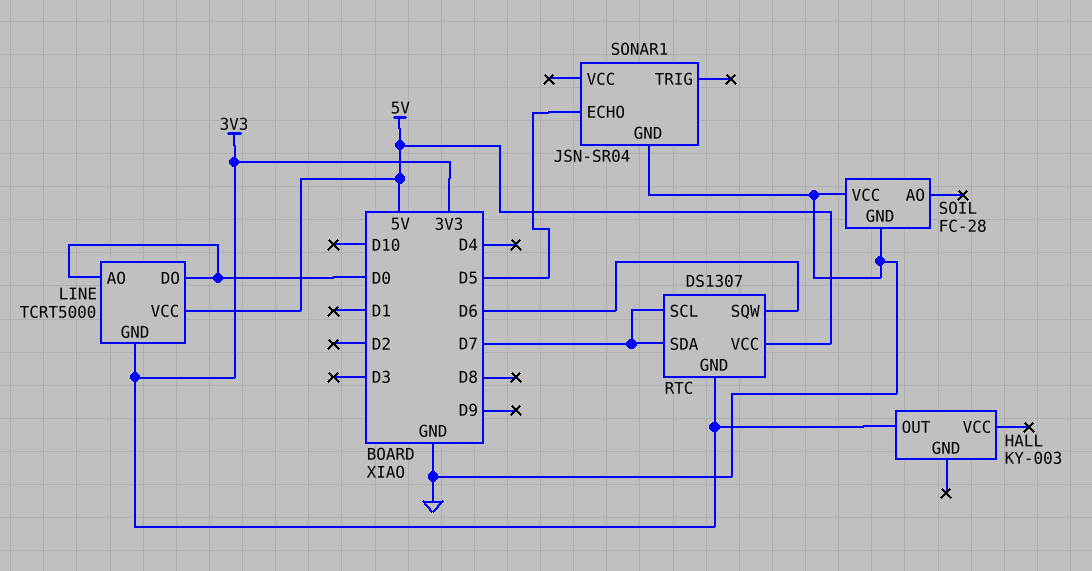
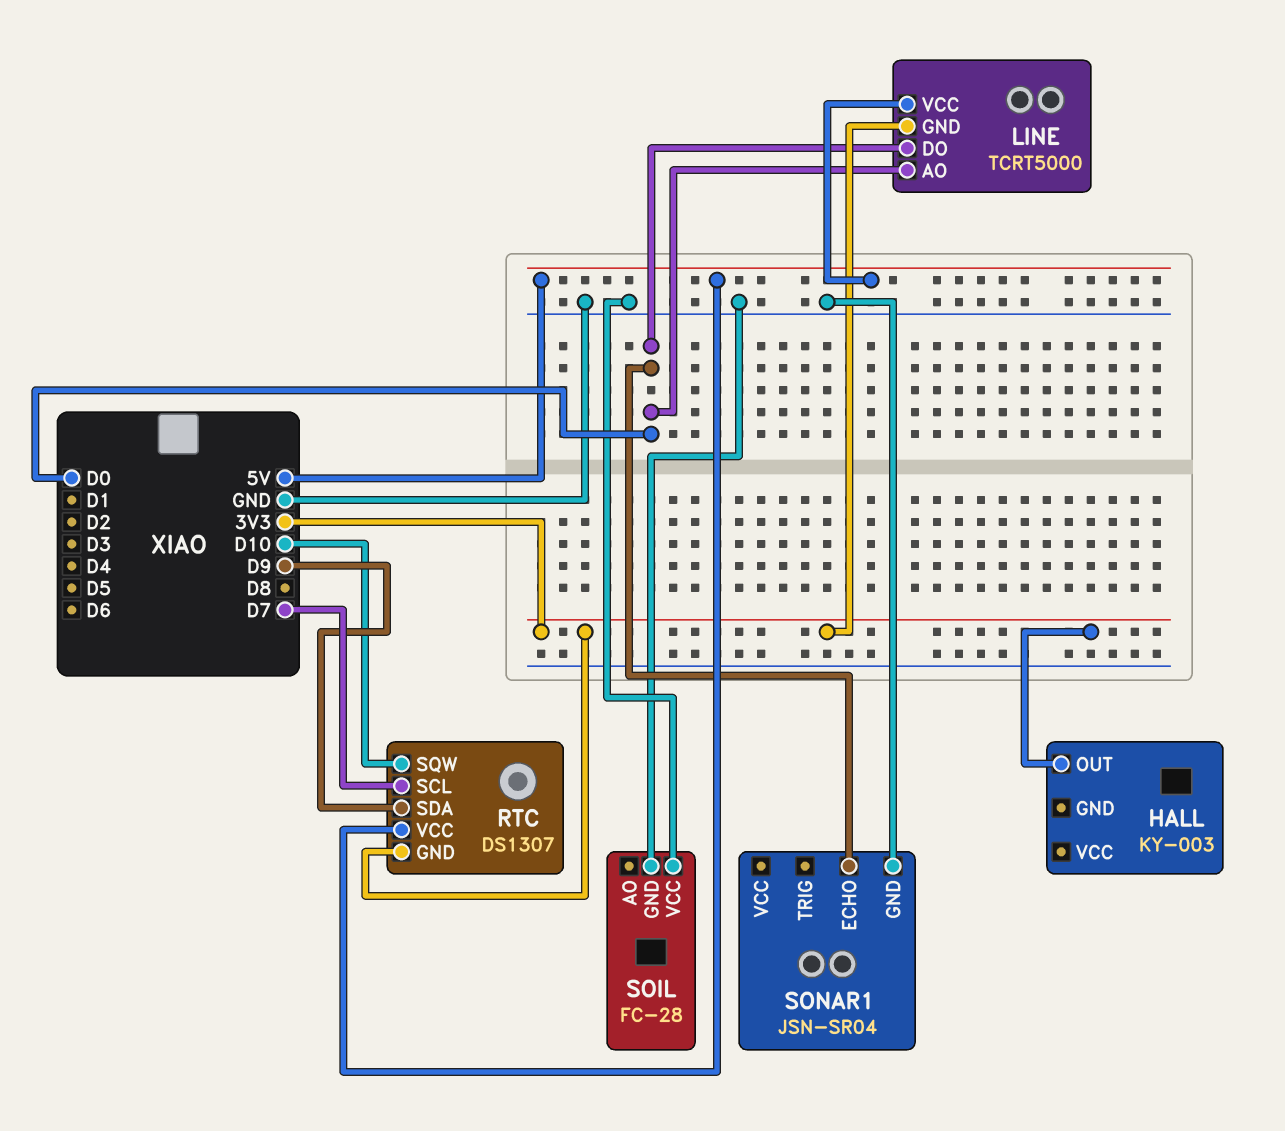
RTC pin SDA: D7 -> D9
RTC pin SQW: D6 -> D10
SONAR1 pin ECHO: D5 -> D0

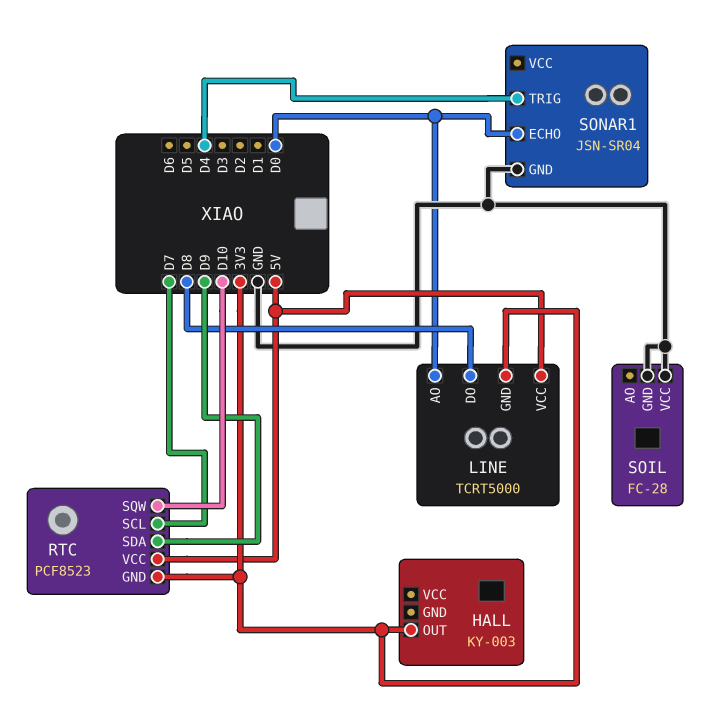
LINE pin DO: D0 -> D8
RTC: DS1307 -> PCF8523
SONAR1 pin TRIG: none -> D4

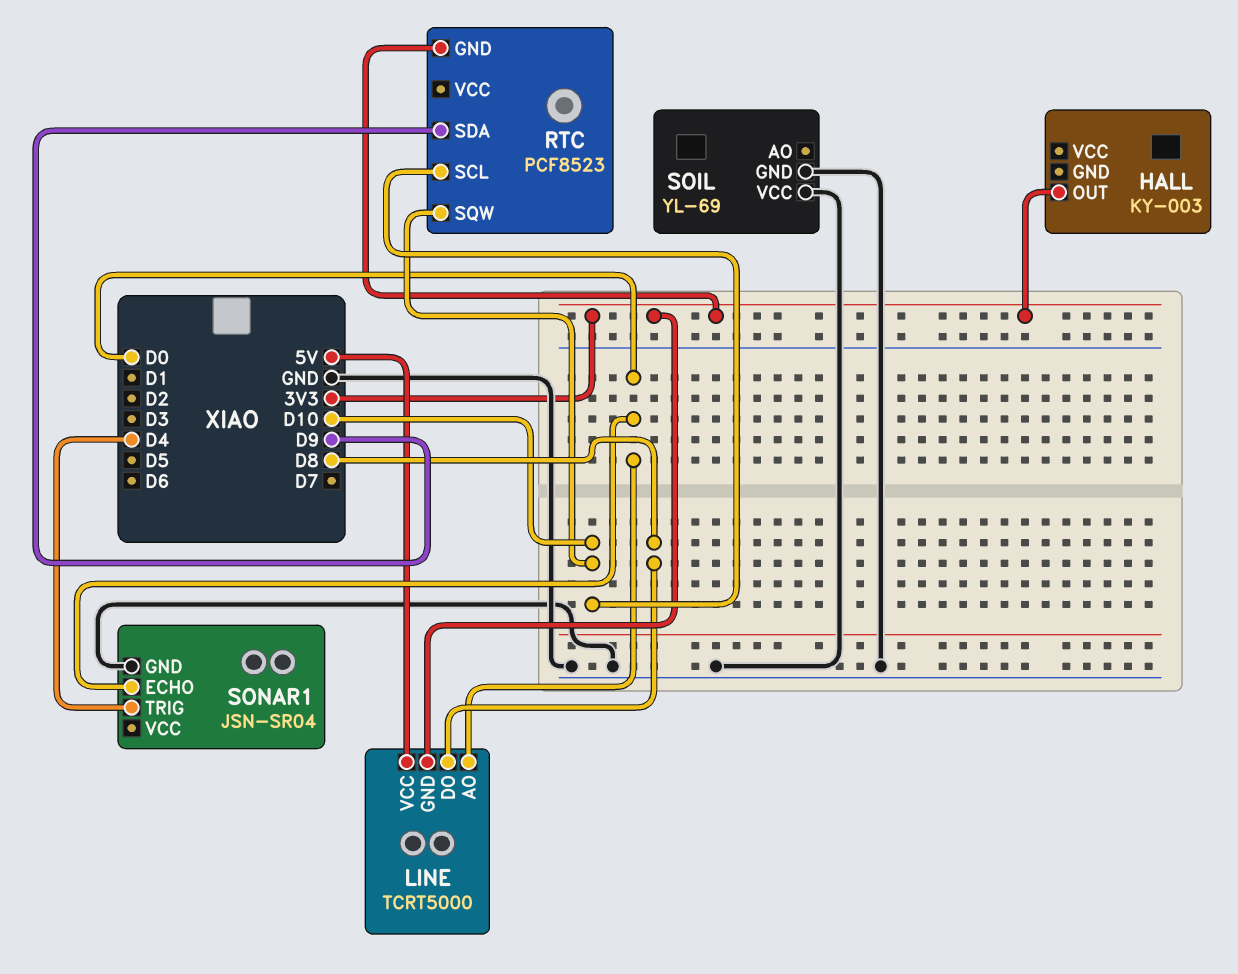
RTC pin SCL: D7 -> D10
RTC pin VCC: 5V -> none
SOIL: FC-28 -> YL-69

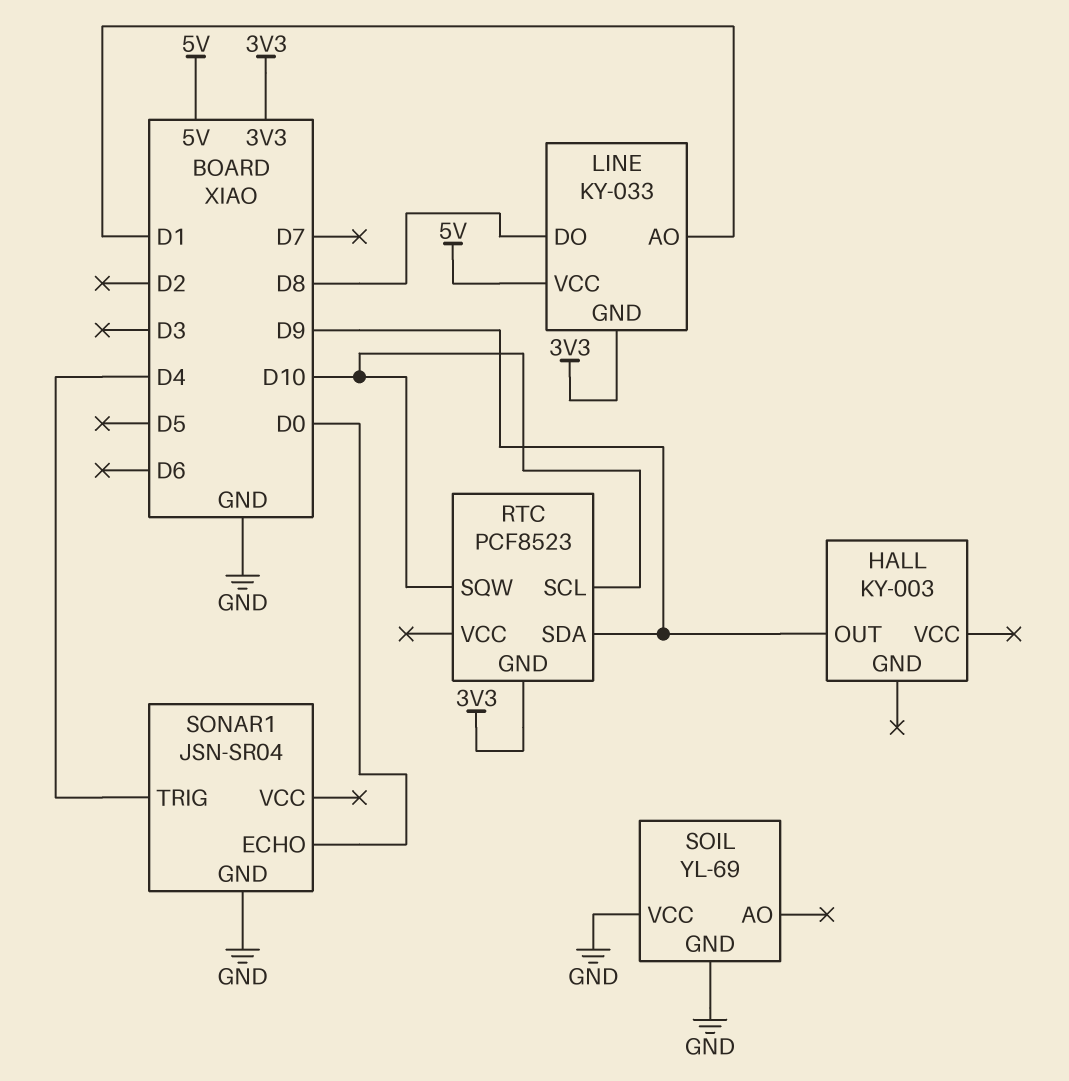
HALL pin OUT: 3V3 -> D9
LINE: TCRT5000 -> KY-033
LINE pin AO: D0 -> D1

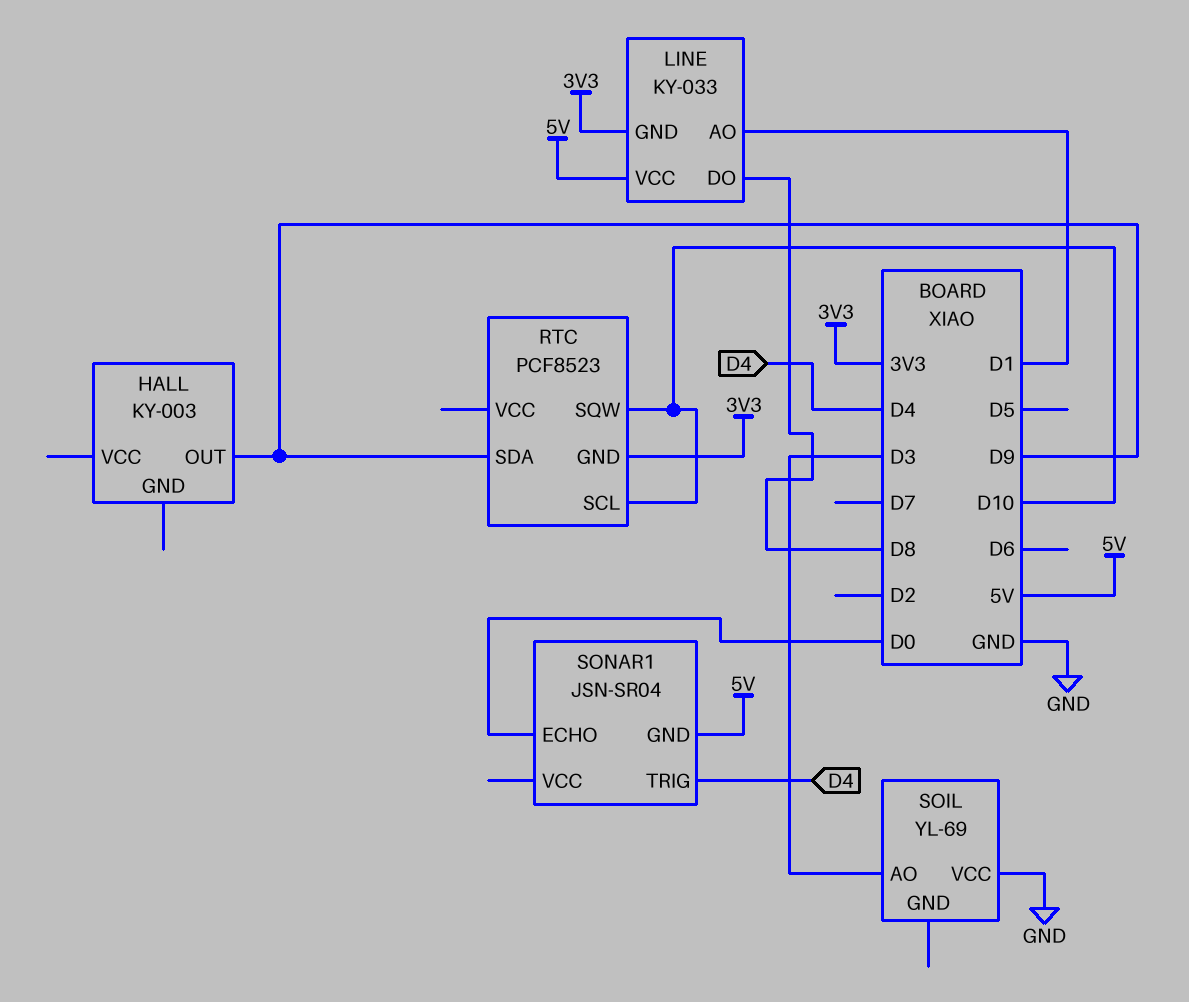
SOIL pin AO: none -> D3
SOIL pin GND: GND -> none
SONAR1 pin GND: GND -> 5V

